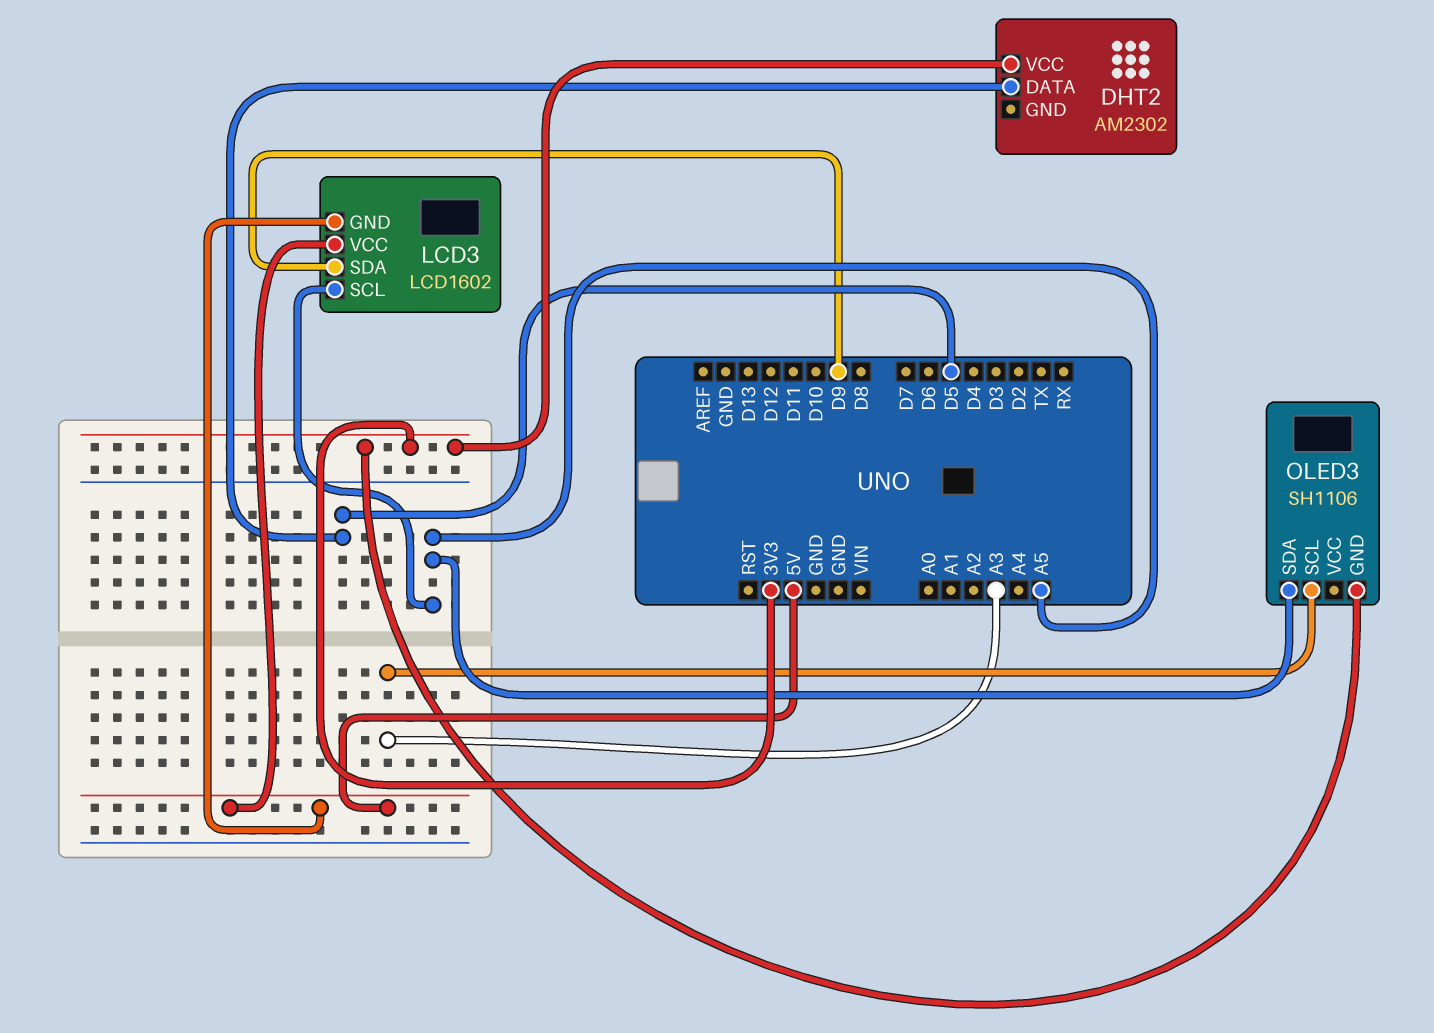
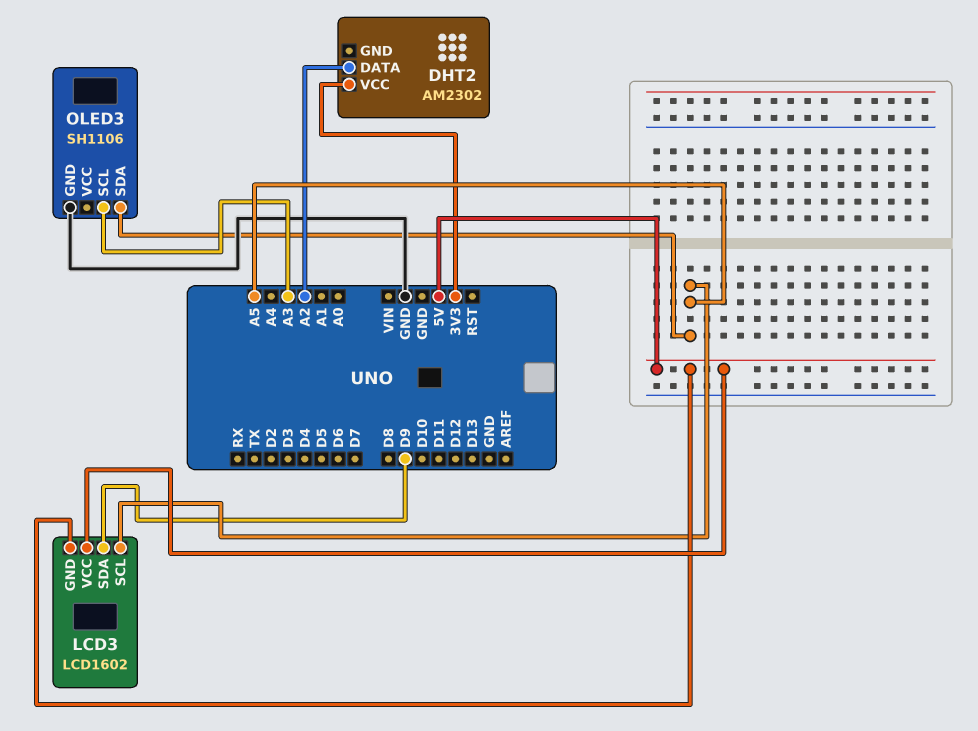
DHT2 pin DATA: D5 -> A2
OLED3 pin GND: 3V3 -> GND

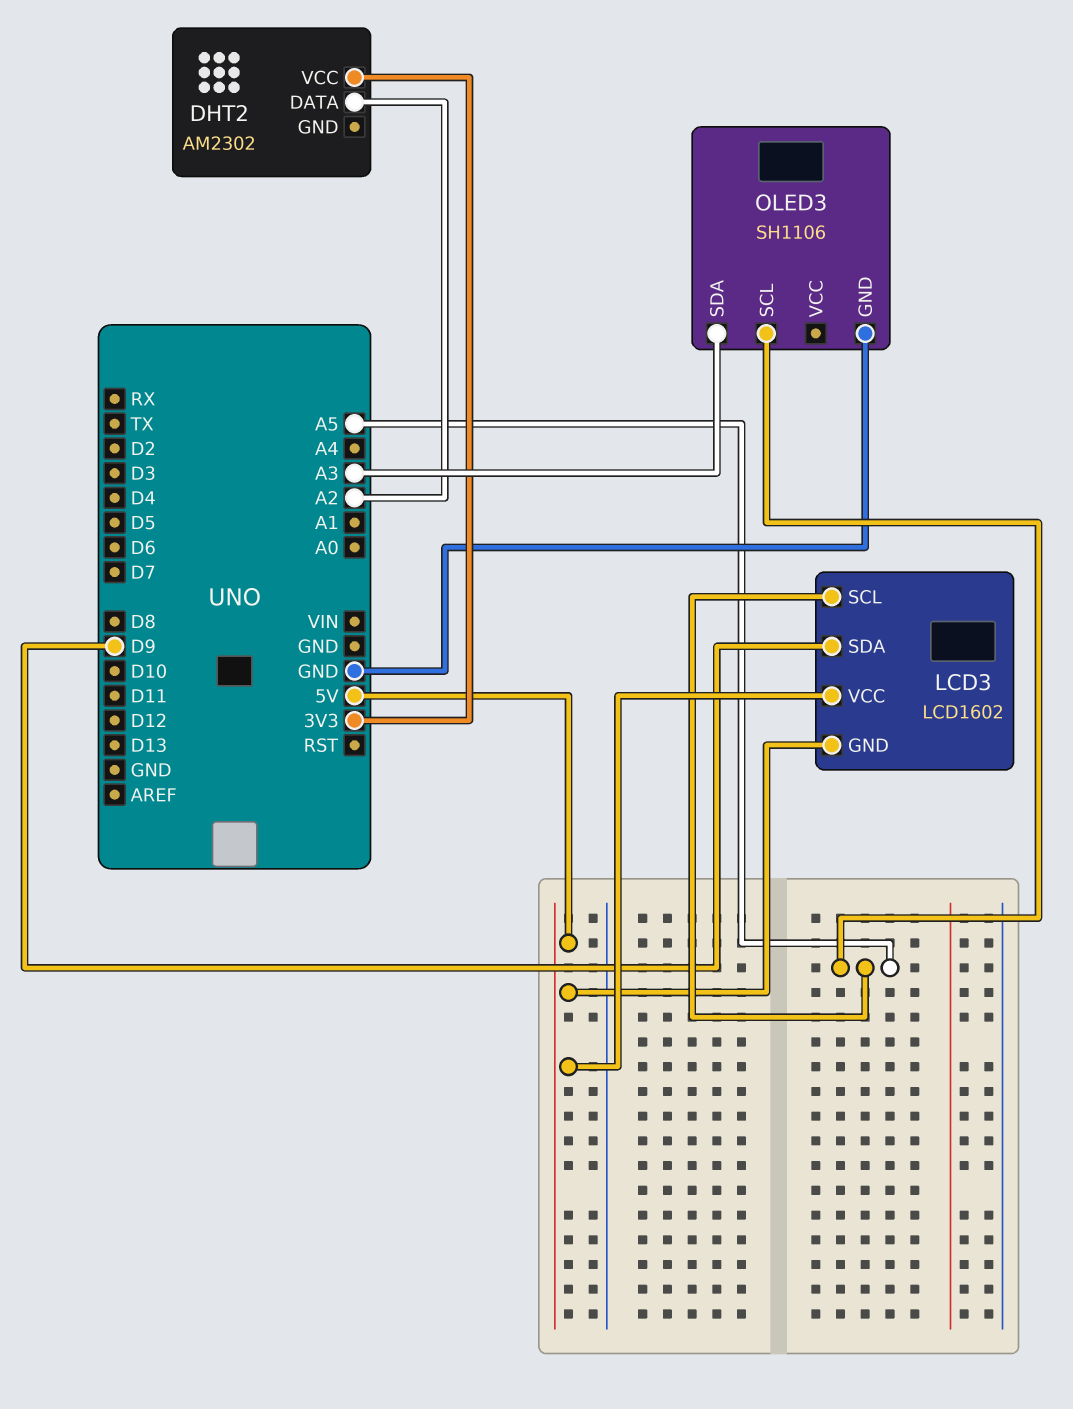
OLED3 pin SCL: A3 -> A5
OLED3 pin SDA: A5 -> A3

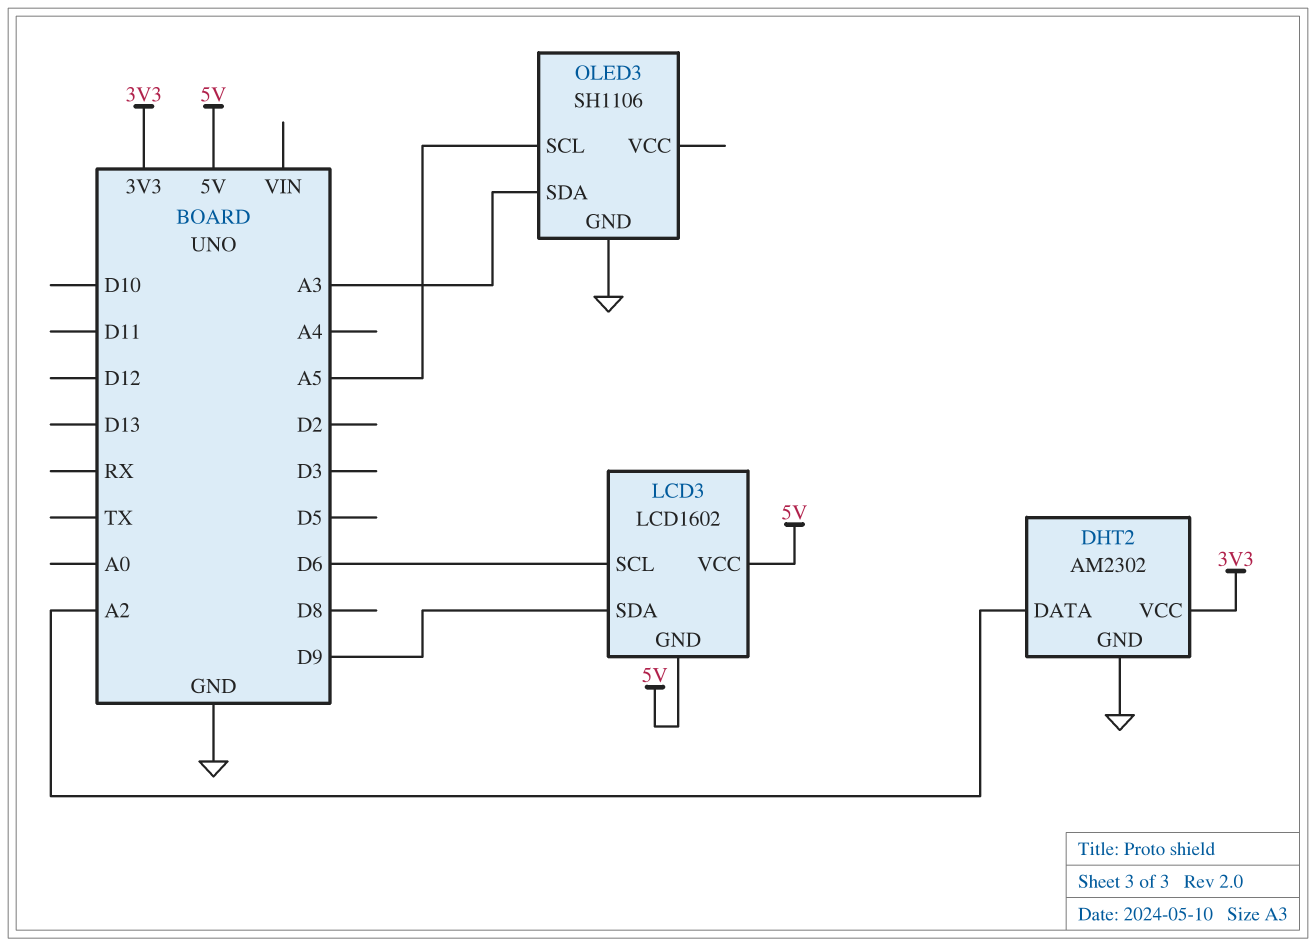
DHT2 pin GND: none -> GND
LCD3 pin SCL: A5 -> D6

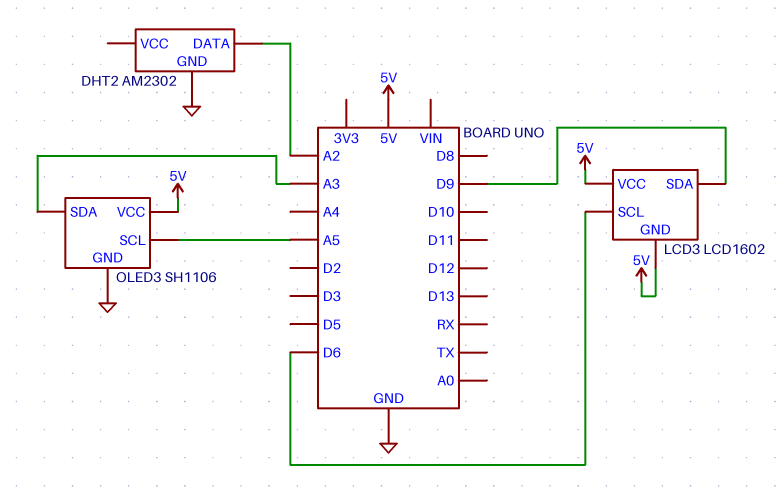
DHT2 pin VCC: 3V3 -> none
OLED3 pin VCC: none -> 5V

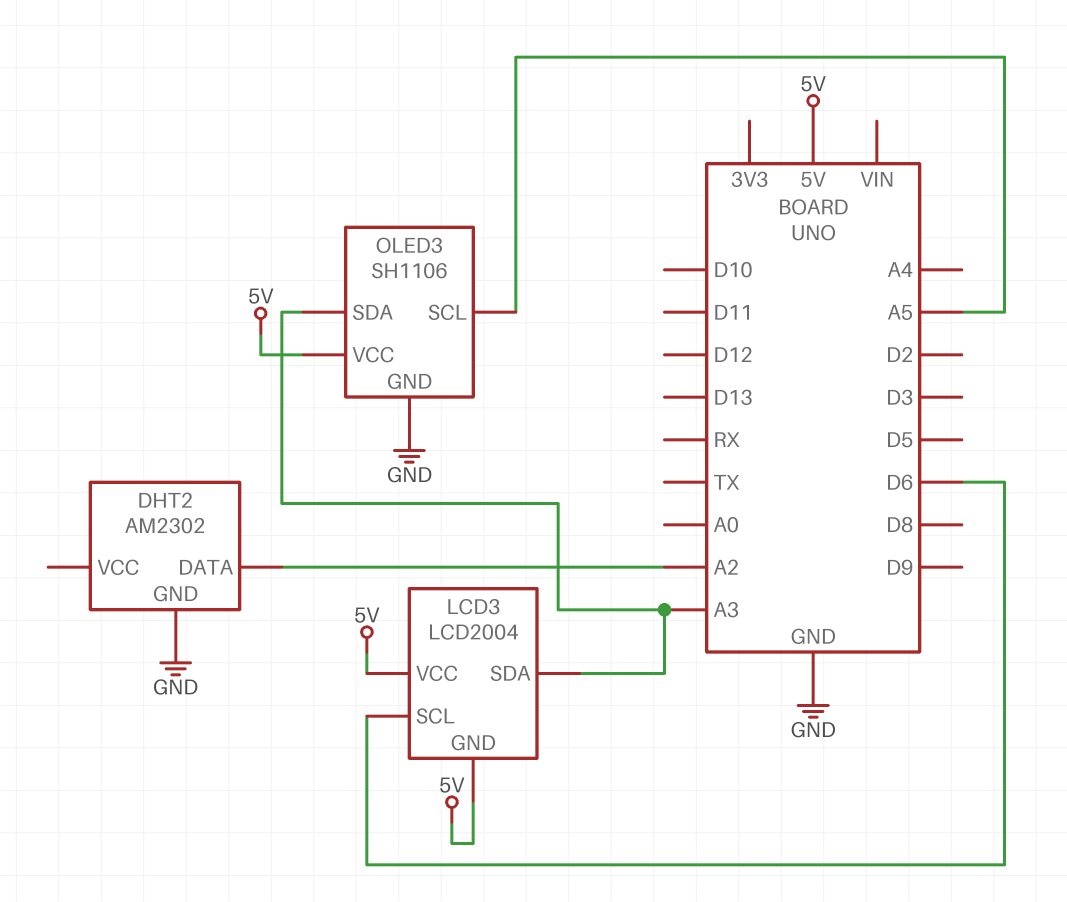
LCD3: LCD1602 -> LCD2004
LCD3 pin SDA: D9 -> A3

